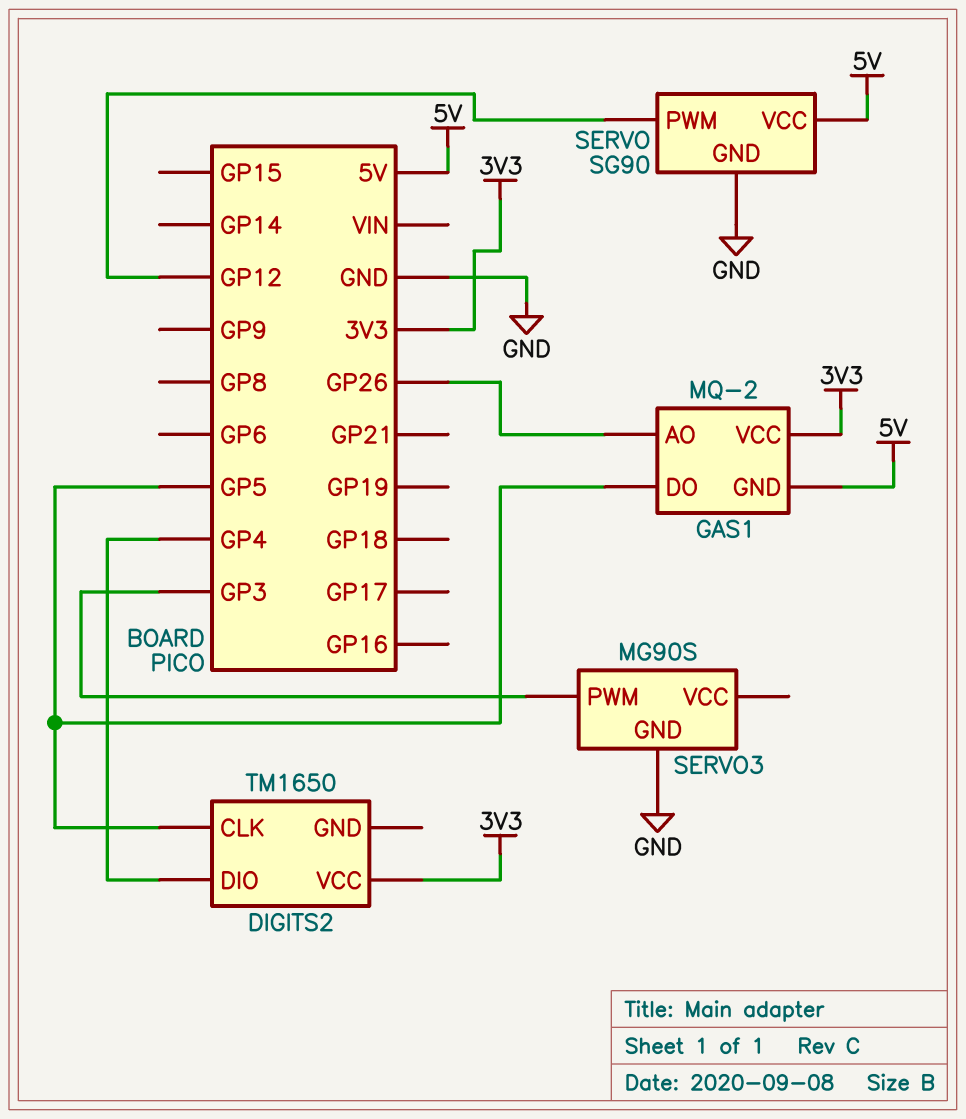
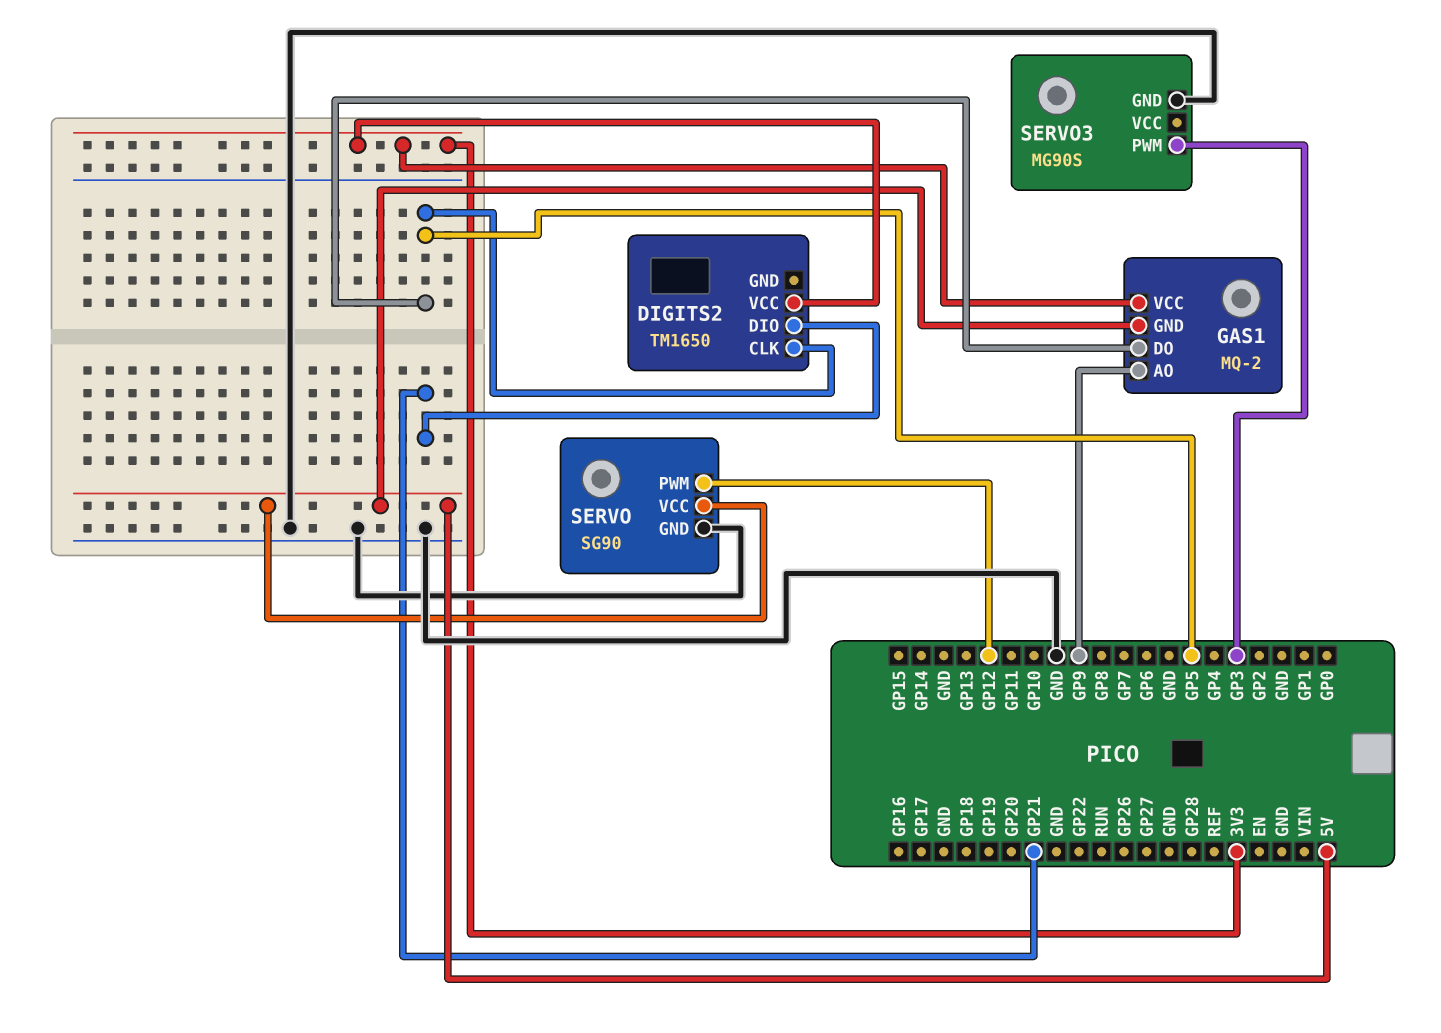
DIGITS2 pin DIO: GP4 -> GP21
GAS1 pin AO: GP26 -> GP9

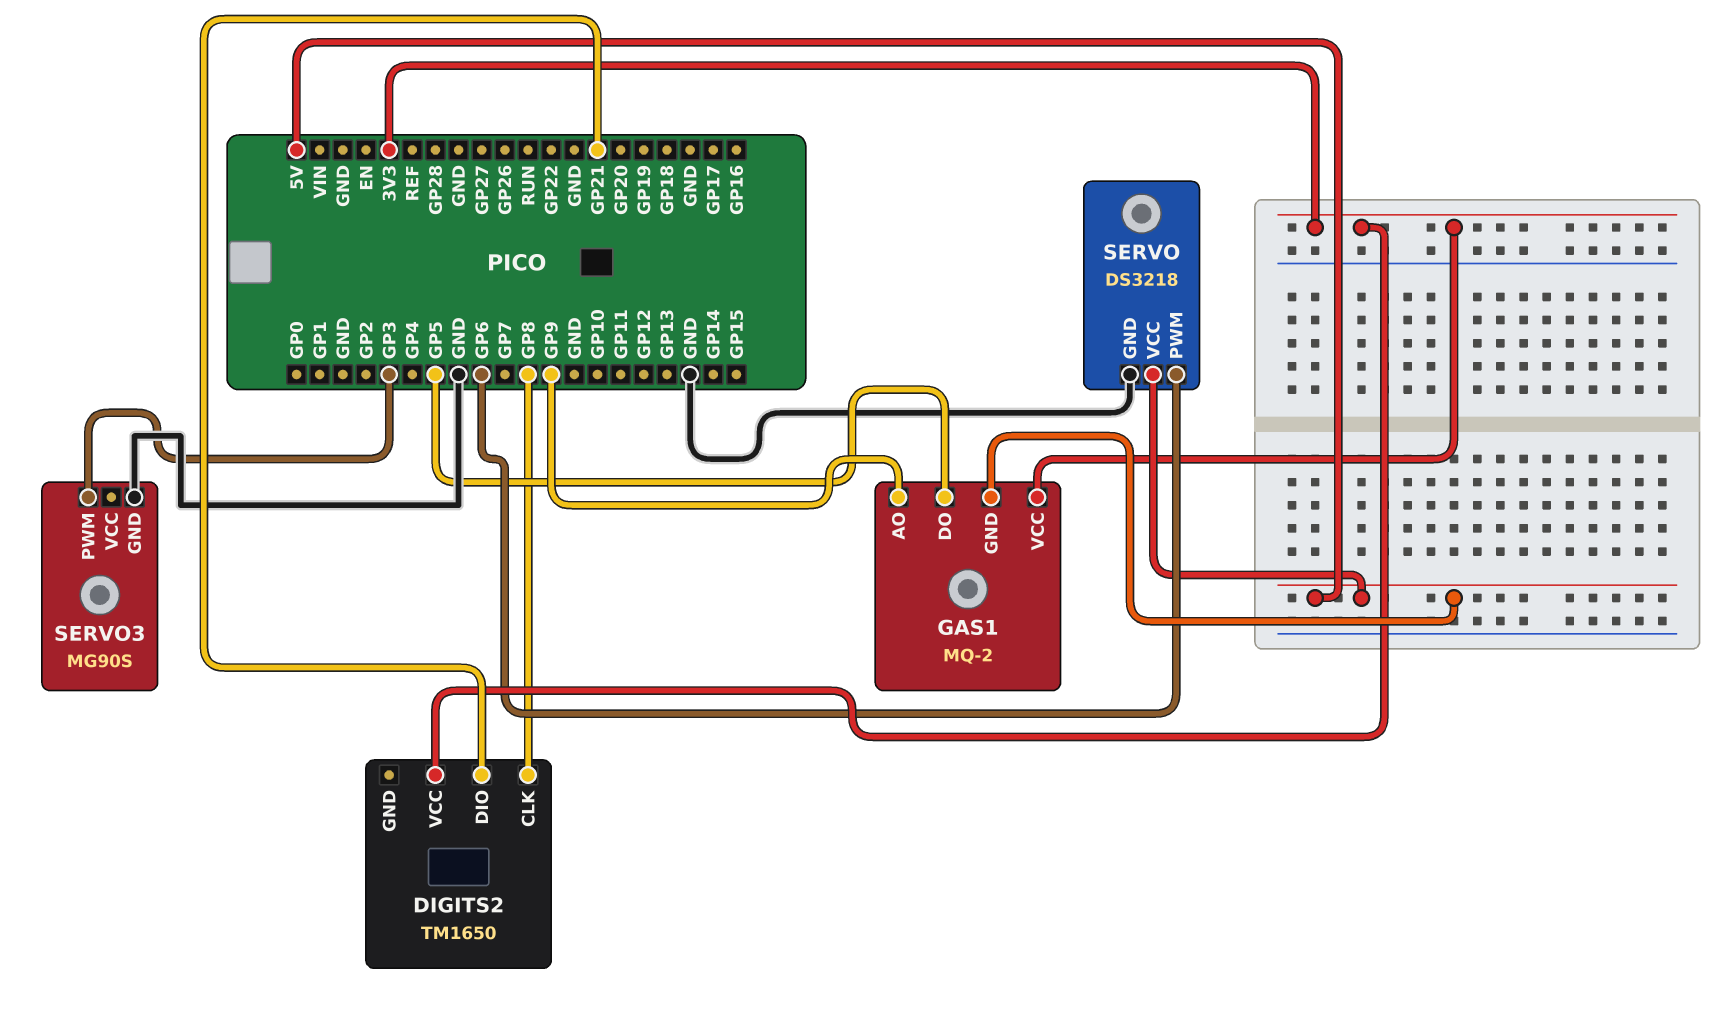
DIGITS2 pin CLK: GP5 -> GP8
SERVO: SG90 -> DS3218
SERVO pin PWM: GP12 -> GP6

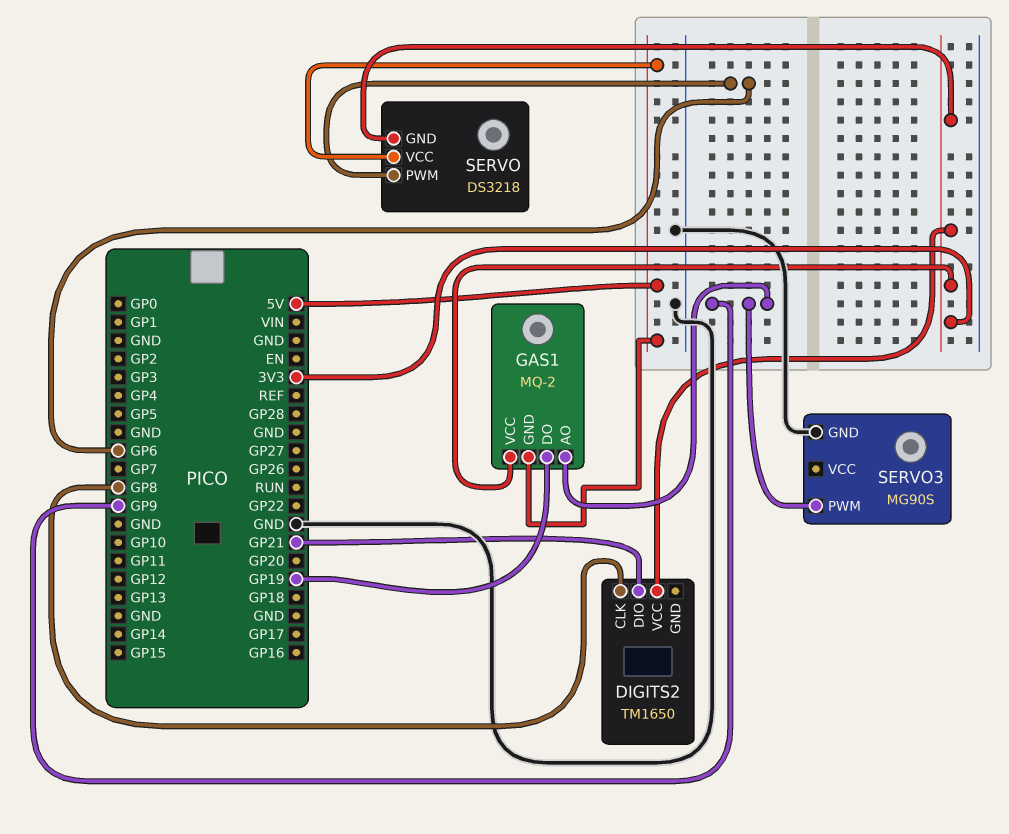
GAS1 pin DO: GP5 -> GP19
SERVO pin GND: GND -> 3V3
SERVO3 pin PWM: GP3 -> GP9

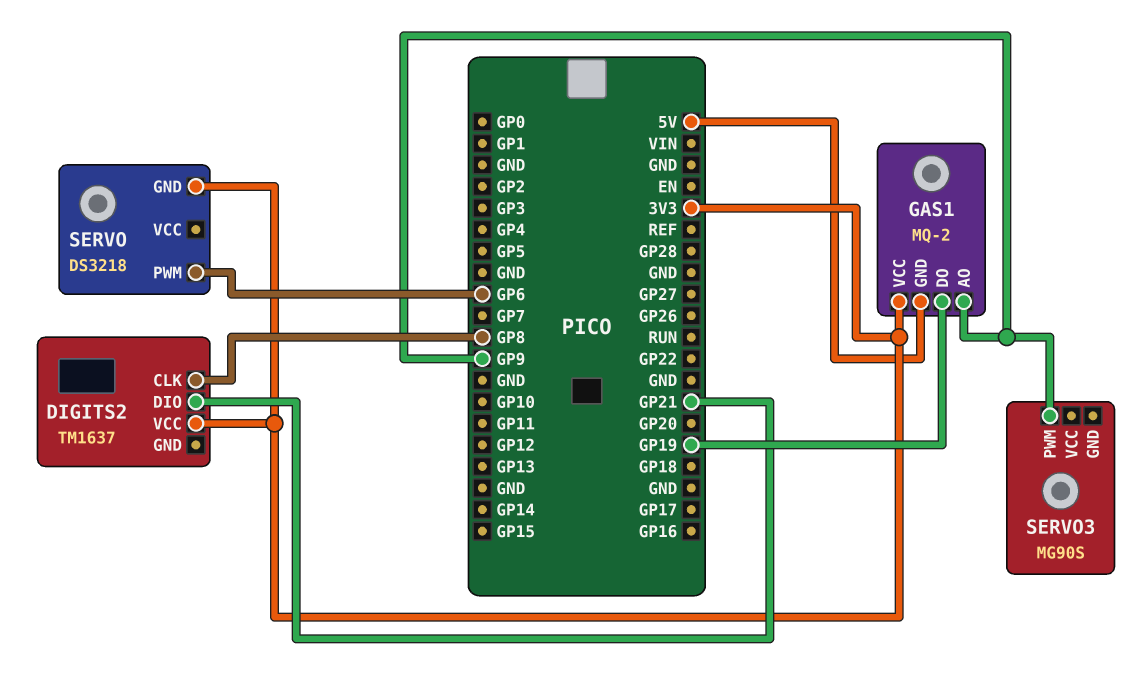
DIGITS2: TM1650 -> TM1637
SERVO pin VCC: 5V -> none
SERVO3 pin GND: GND -> none

